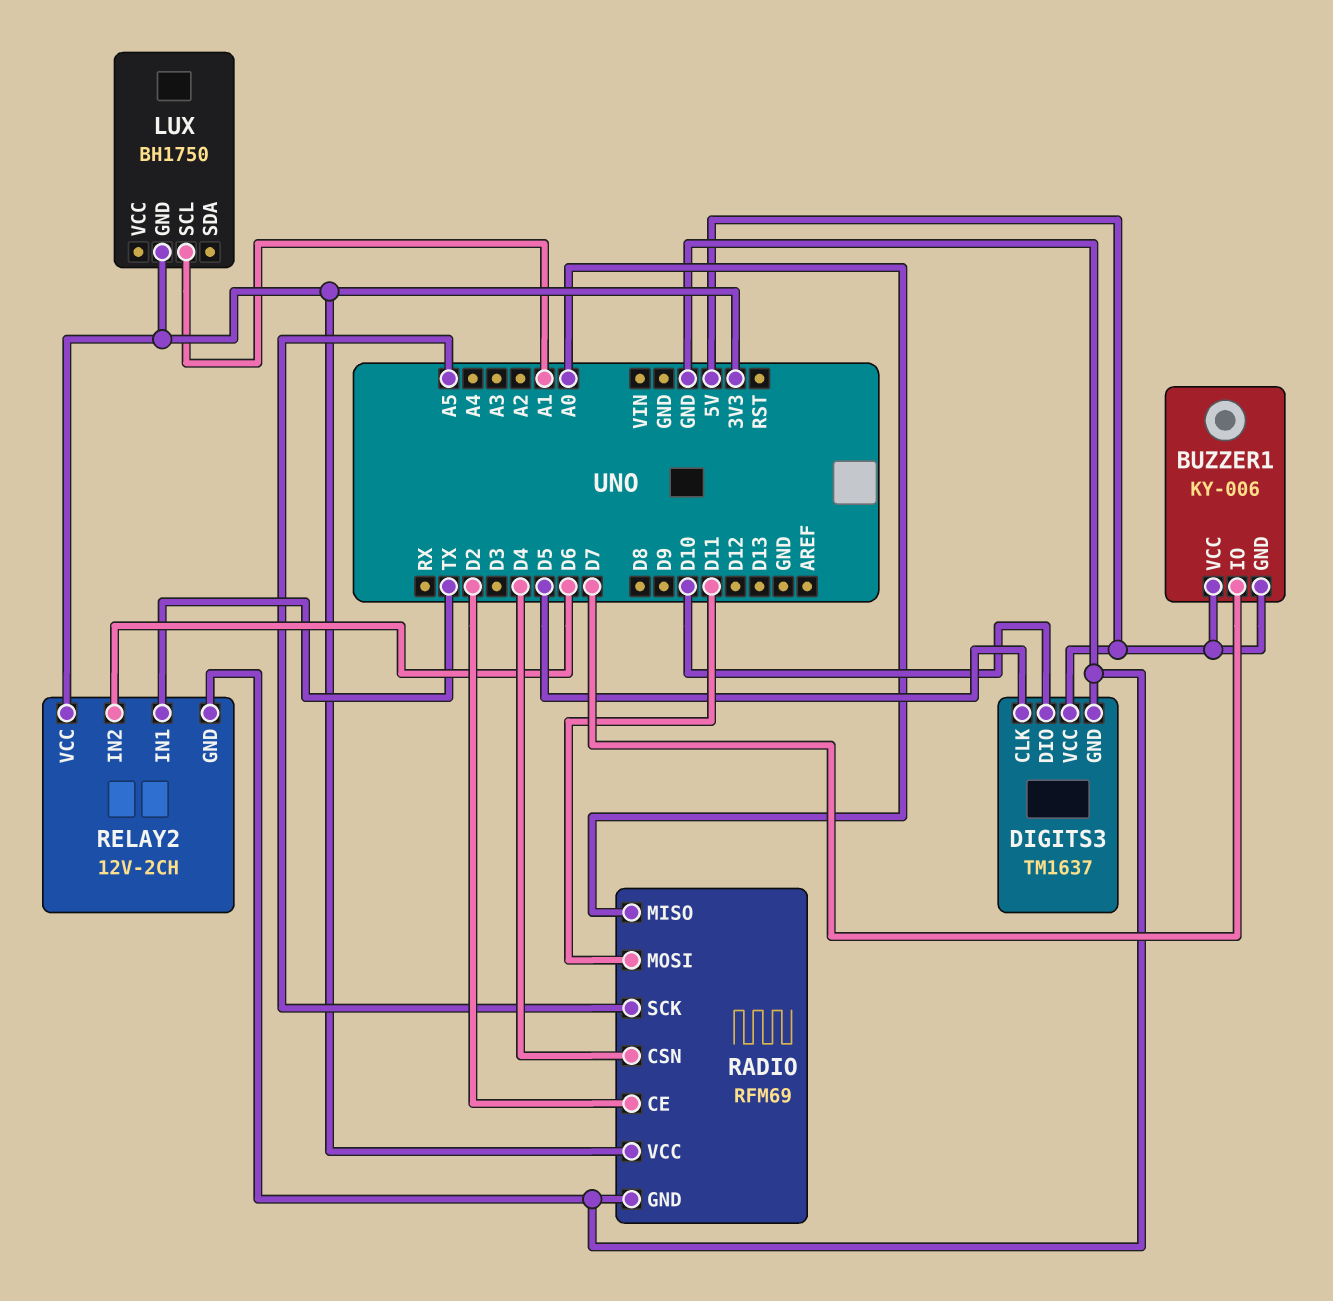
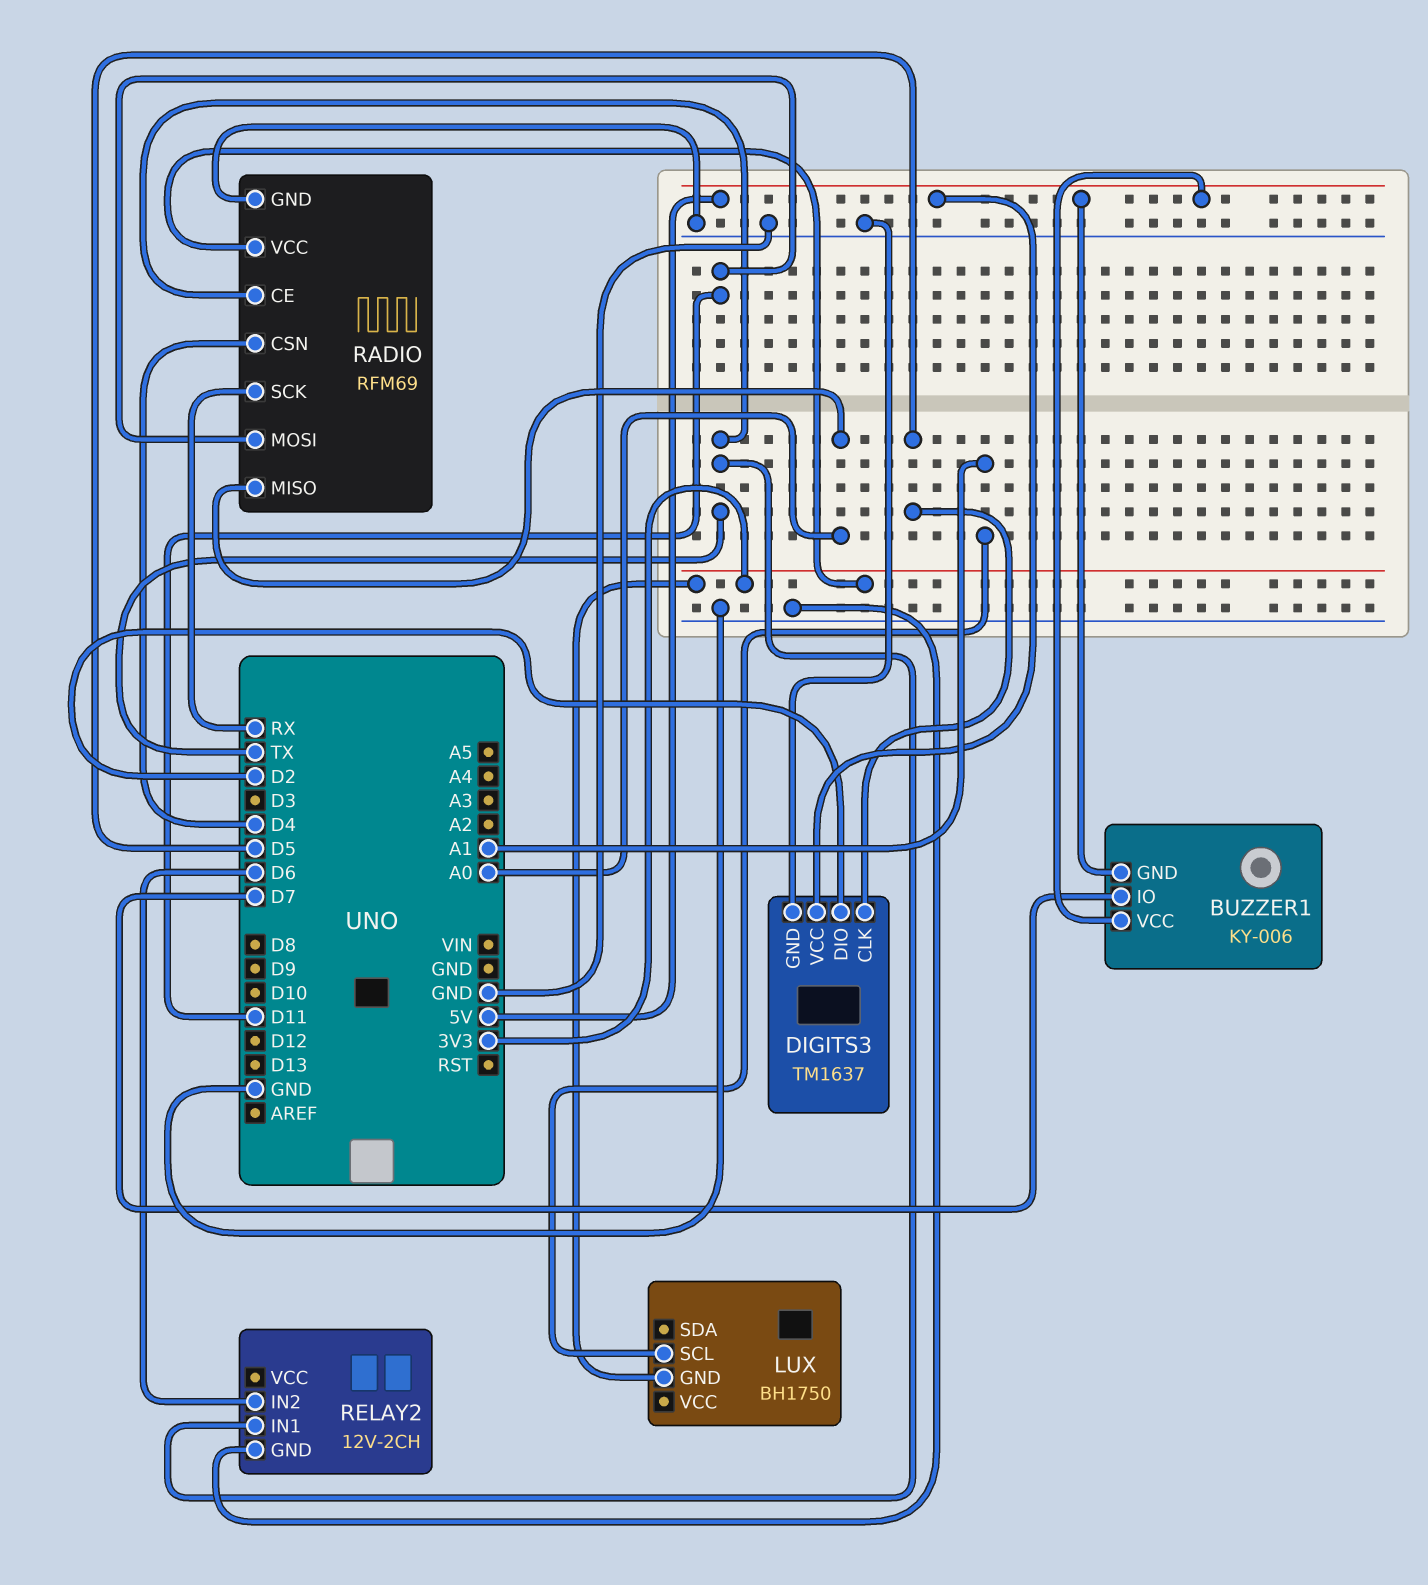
DIGITS3 pin DIO: D10 -> D2
RADIO pin CE: D2 -> TX
RADIO pin SCK: A5 -> RX
RELAY2 pin VCC: 3V3 -> none

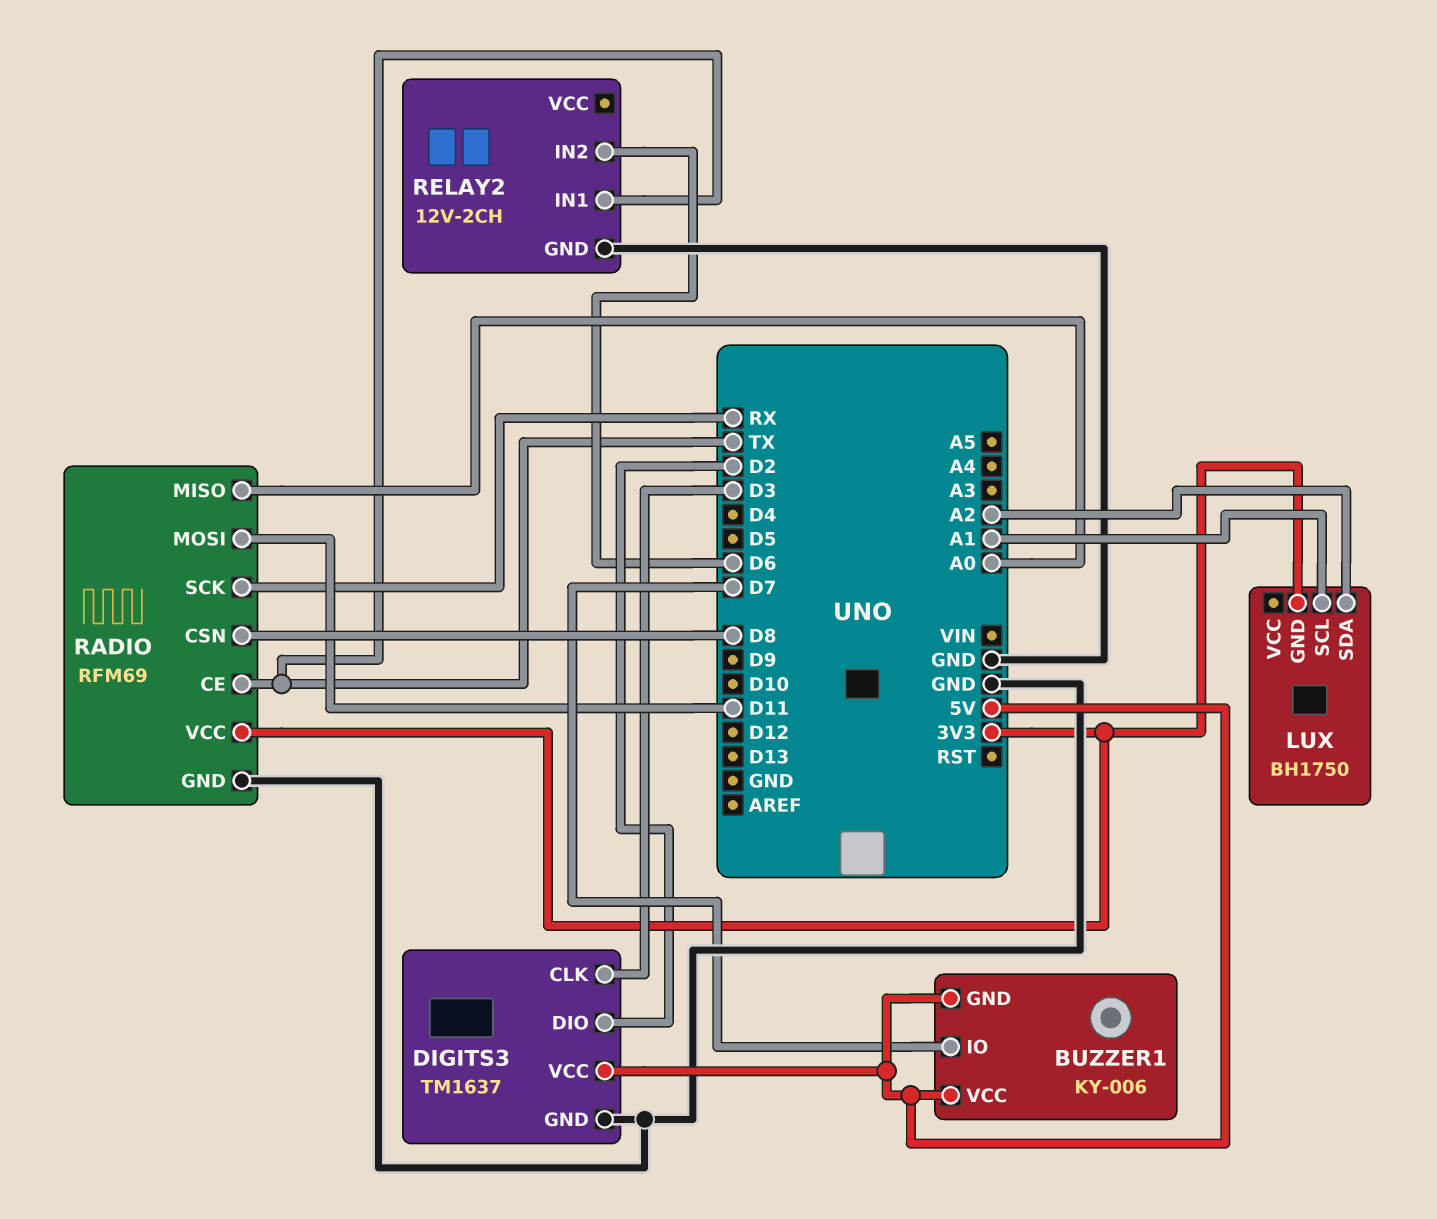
DIGITS3 pin CLK: D5 -> D3
LUX pin SDA: none -> A2
RADIO pin CSN: D4 -> D8

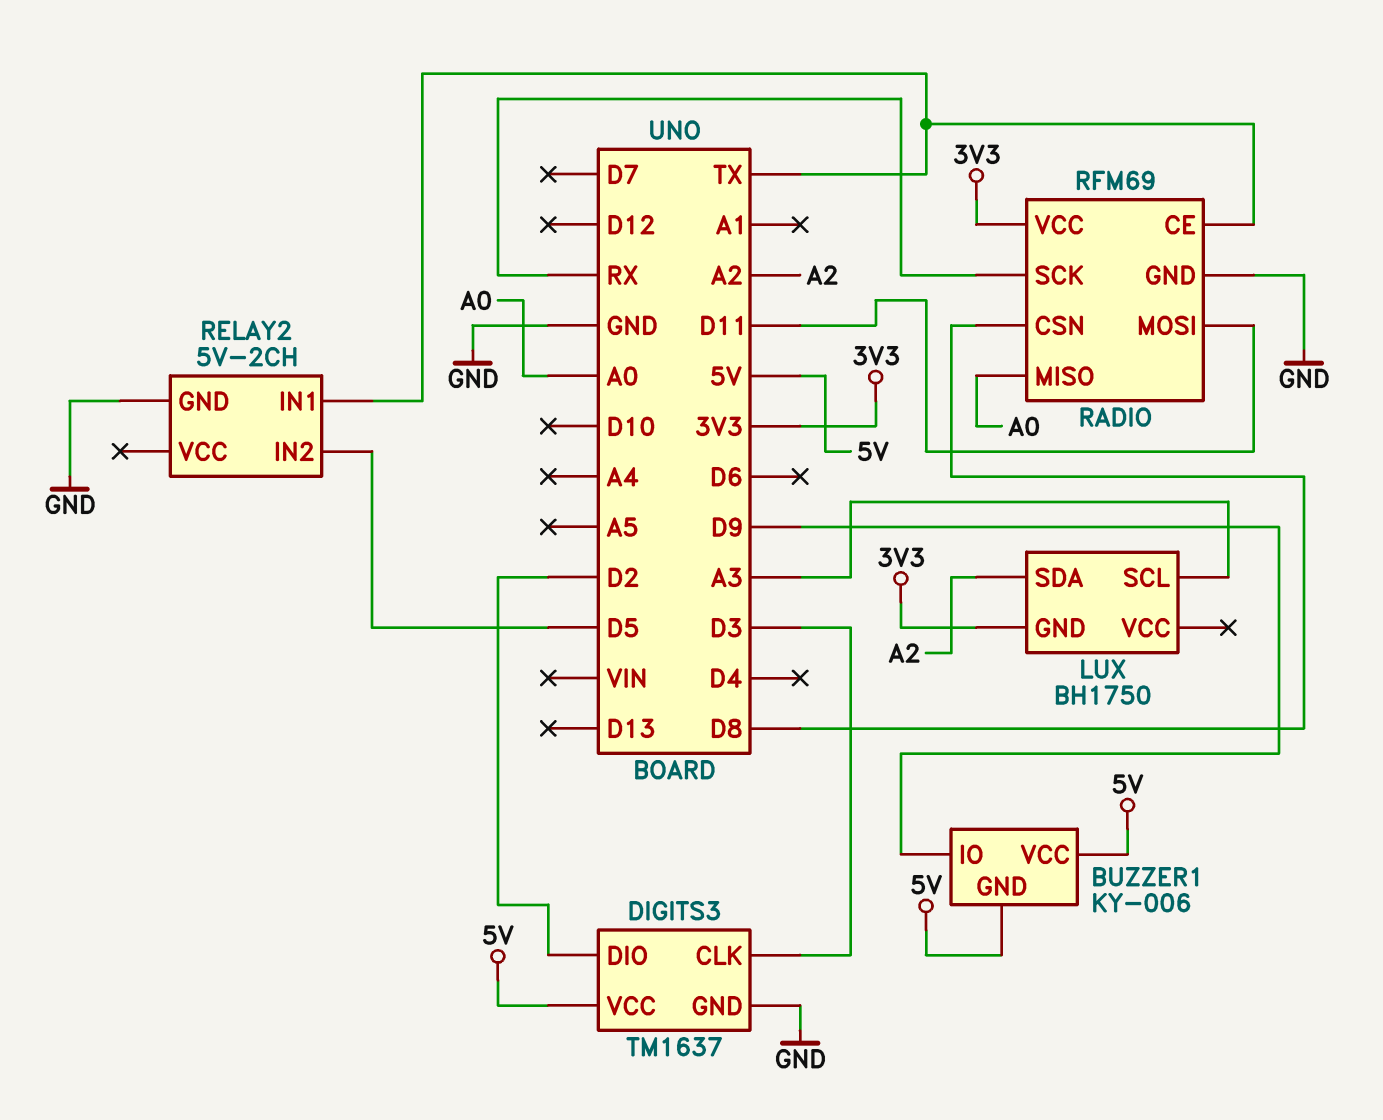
BUZZER1 pin IO: D7 -> D9
LUX pin SCL: A1 -> A3
RELAY2: 12V-2CH -> 5V-2CH
RELAY2 pin IN2: D6 -> D5

